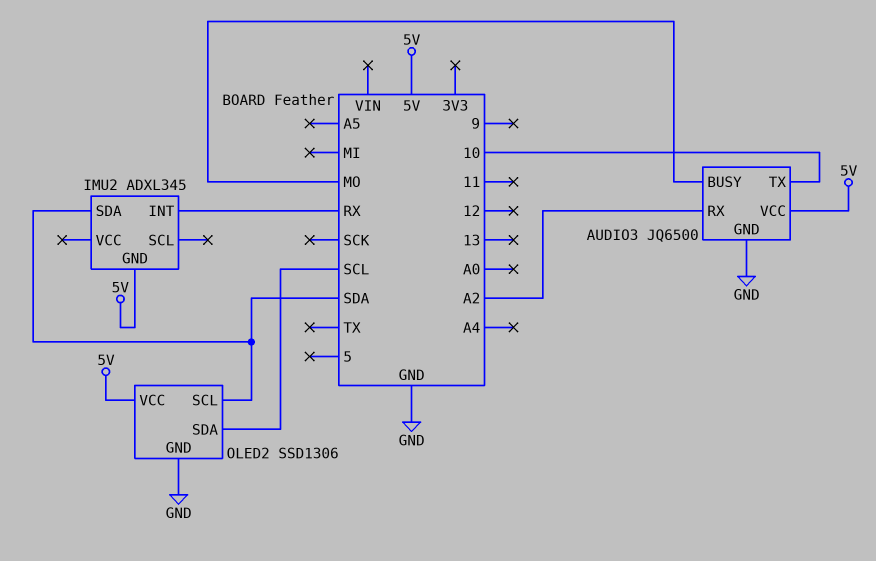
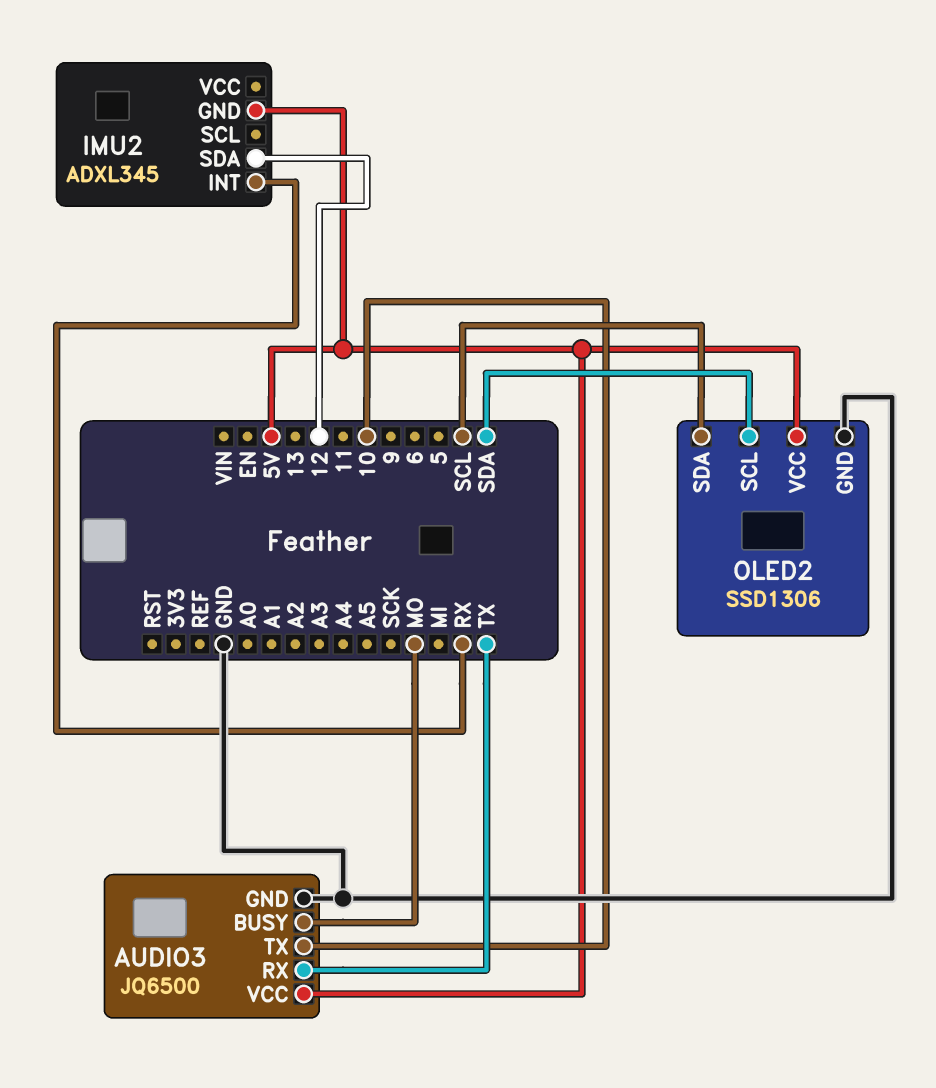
AUDIO3 pin RX: A2 -> TX
IMU2 pin SDA: SDA -> 12

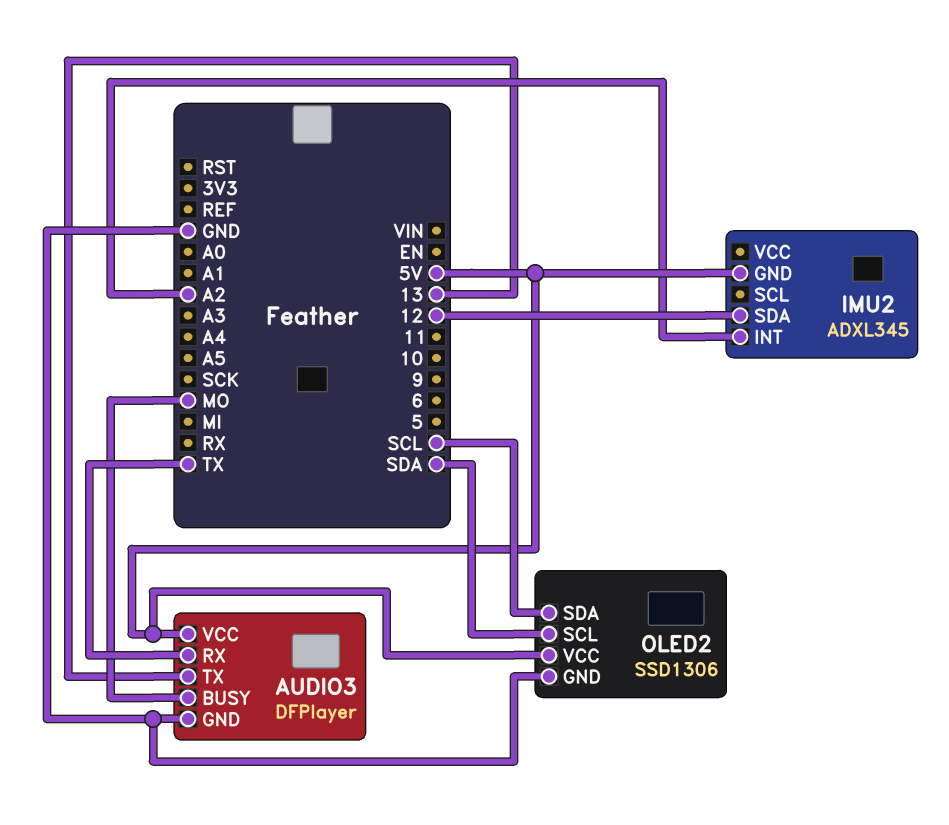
AUDIO3: JQ6500 -> DFPlayer
AUDIO3 pin TX: 10 -> 13
IMU2 pin INT: RX -> A2

